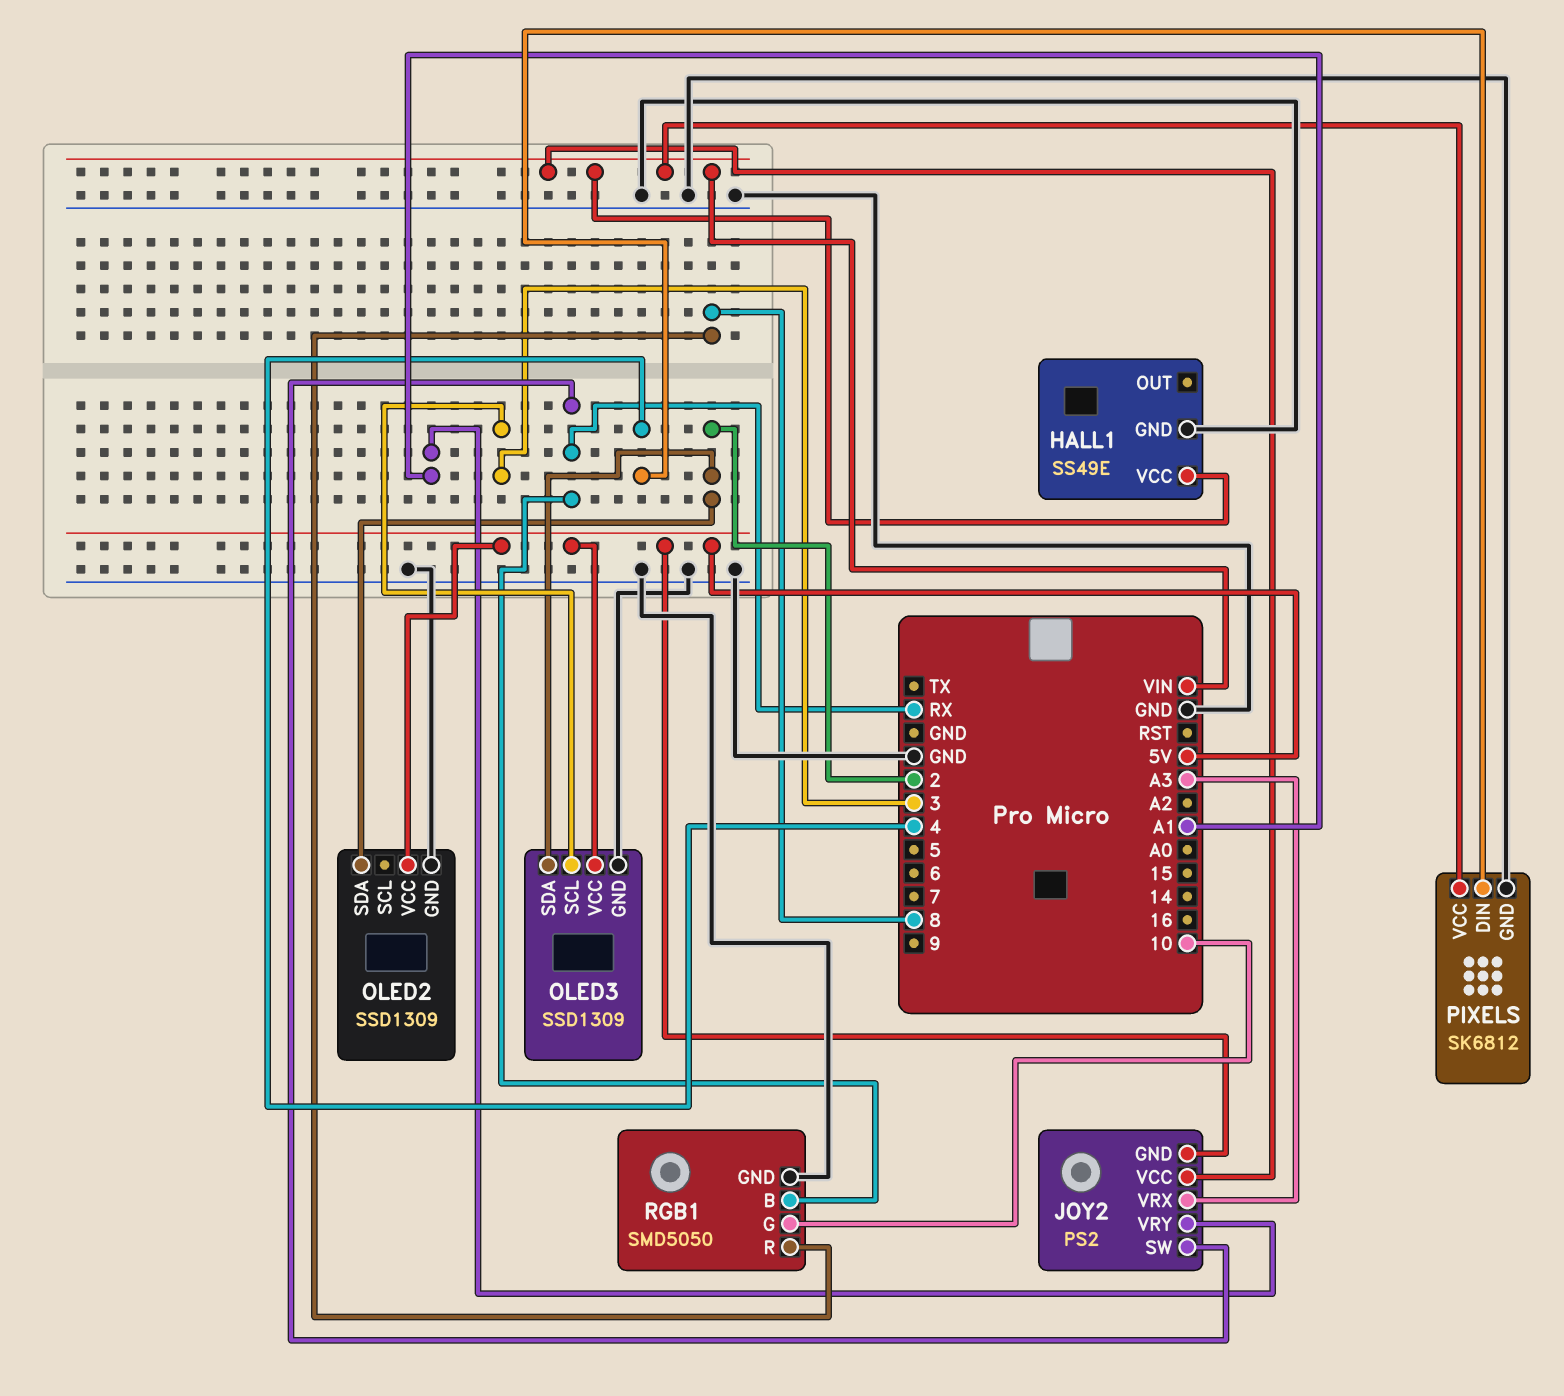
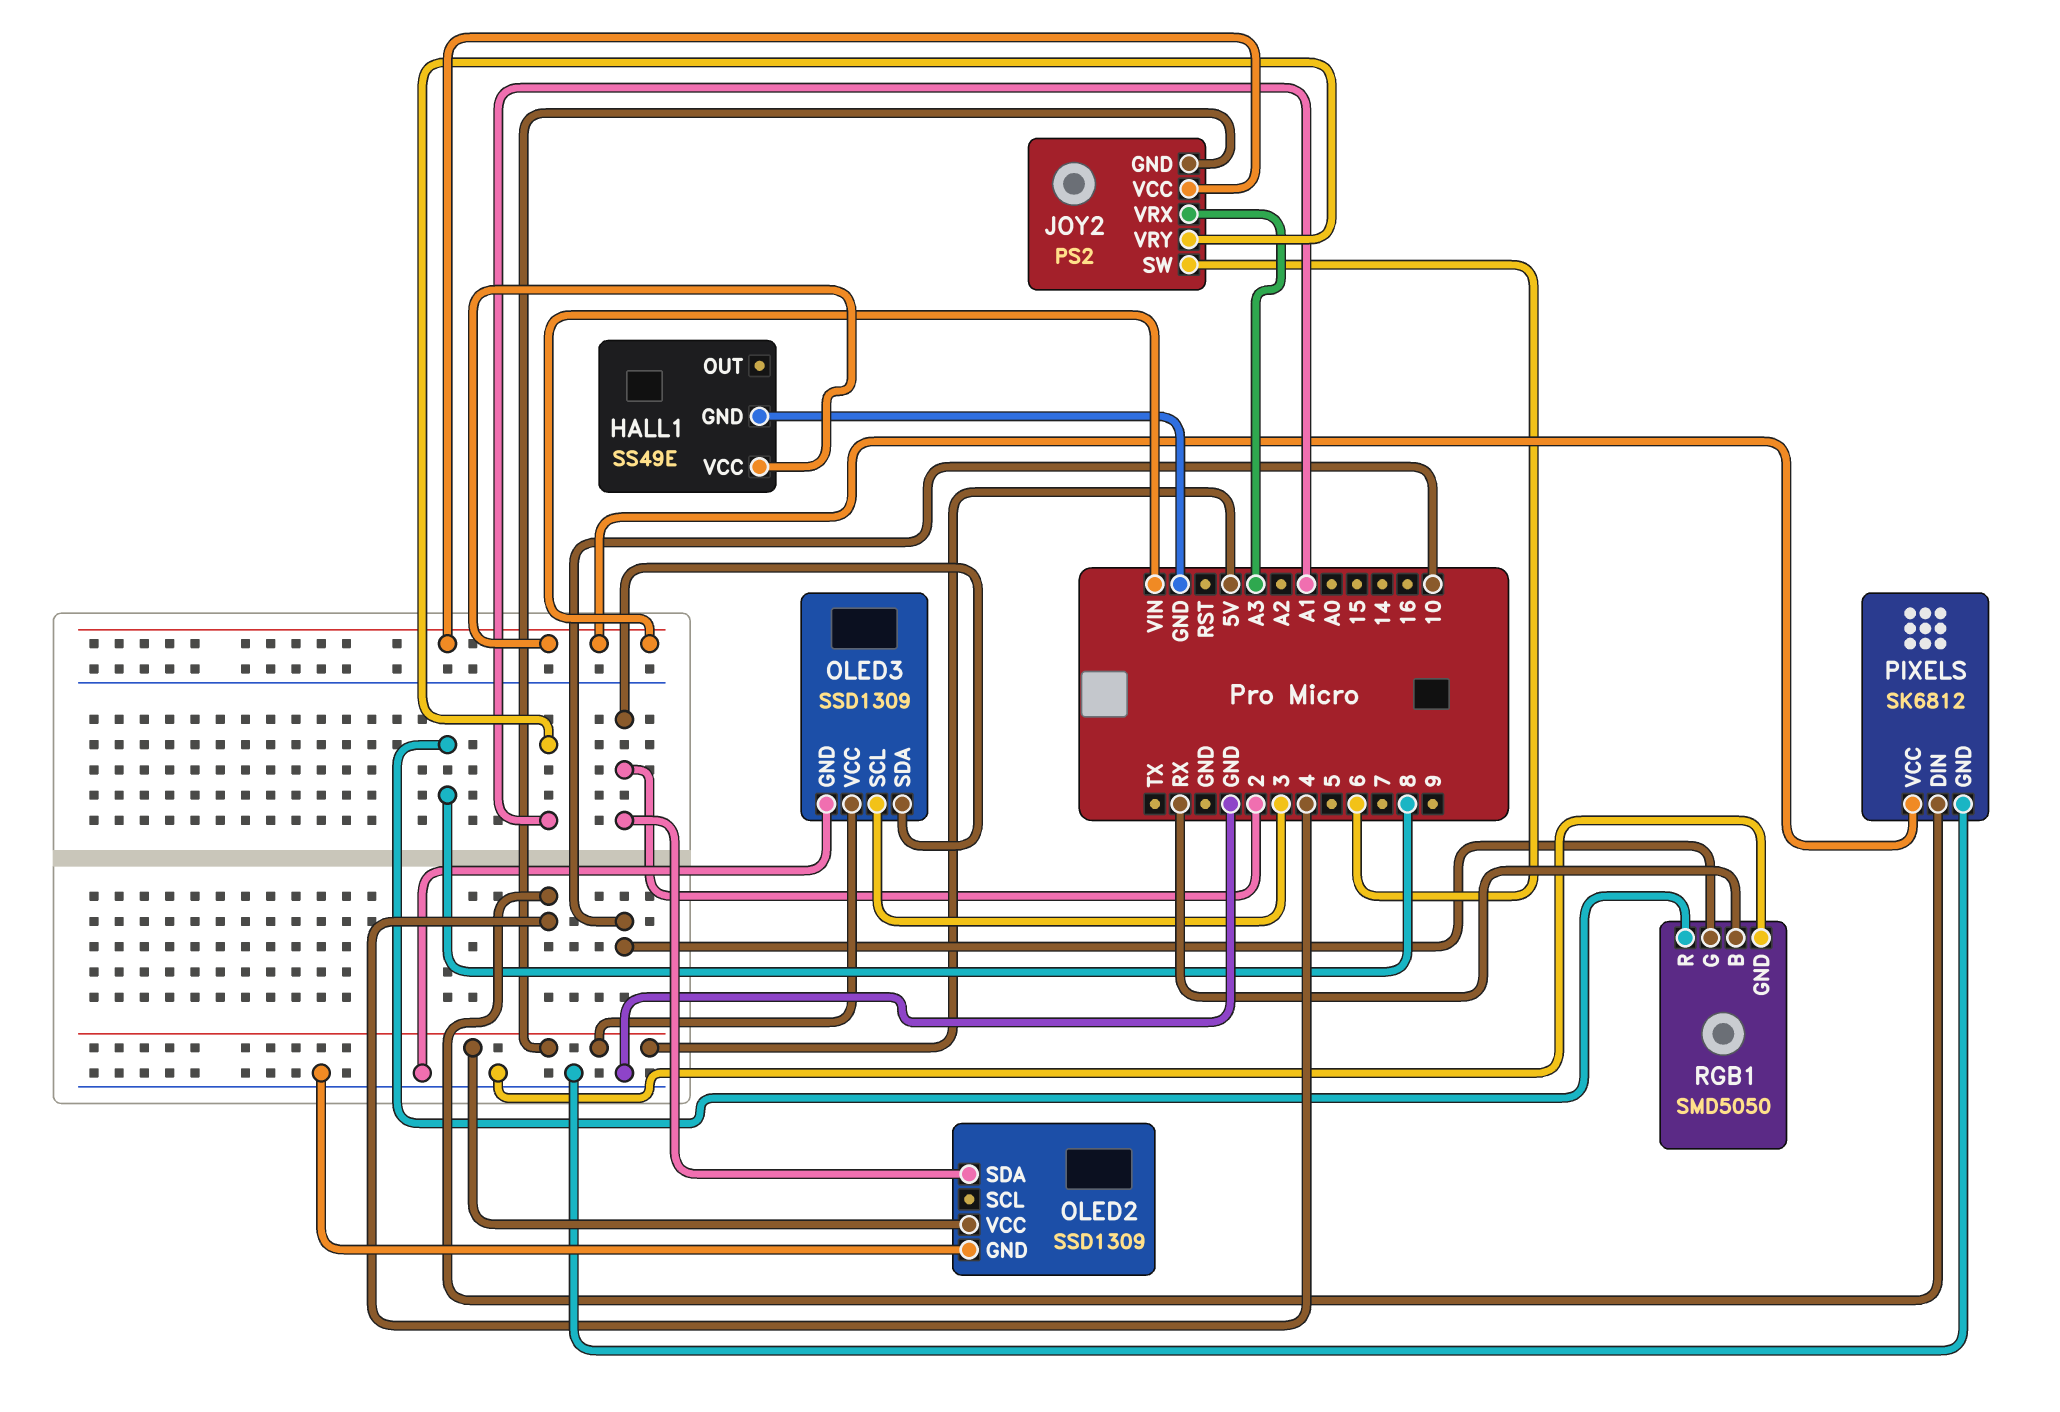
JOY2 pin SW: RX -> 6

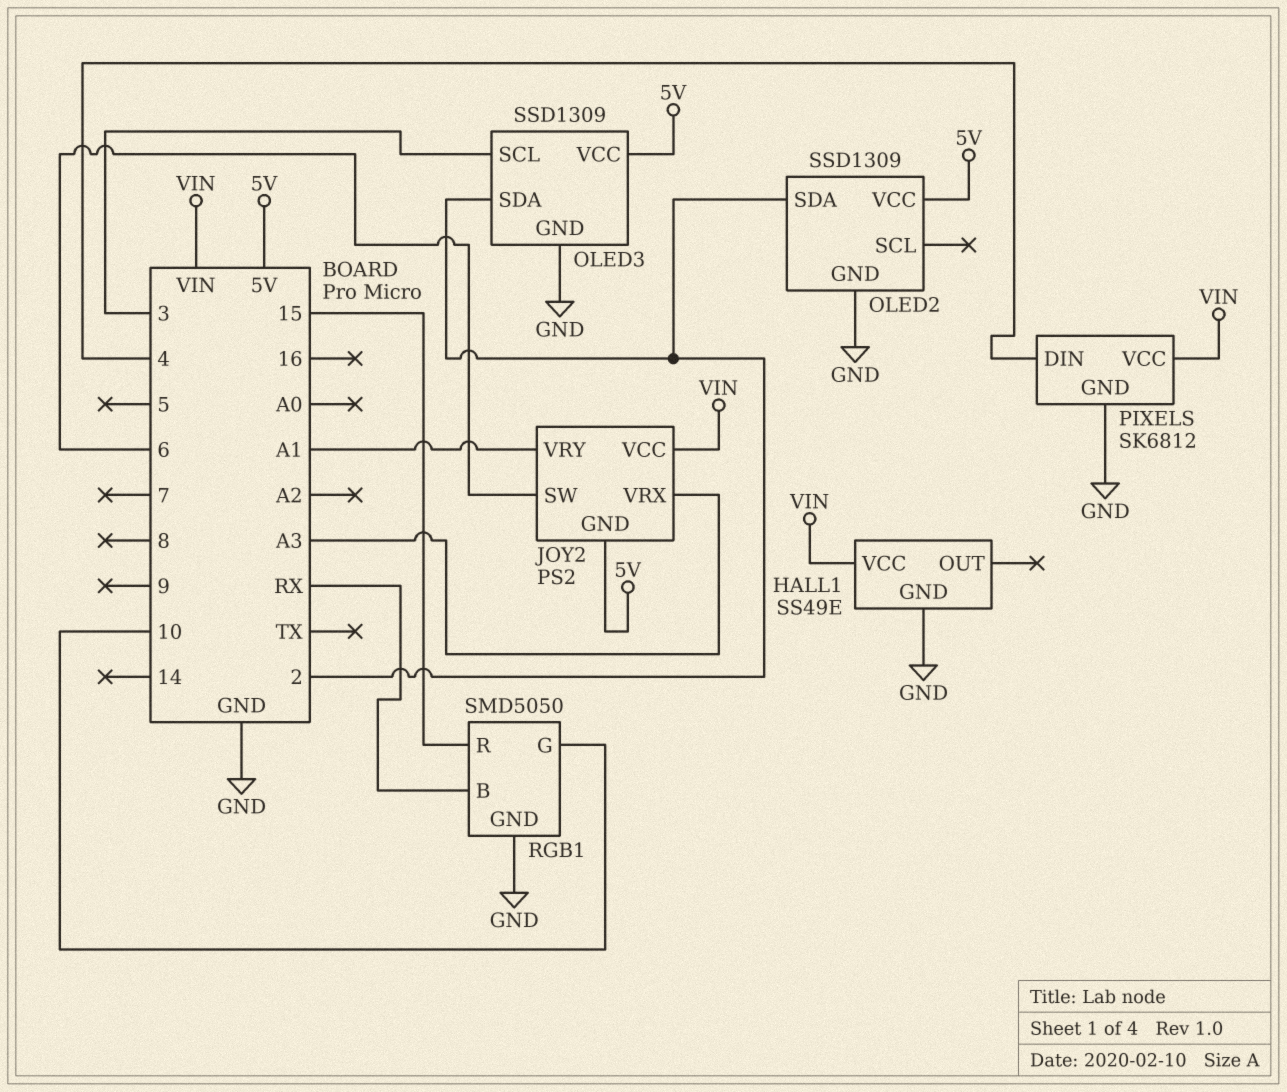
RGB1 pin R: 8 -> 15

